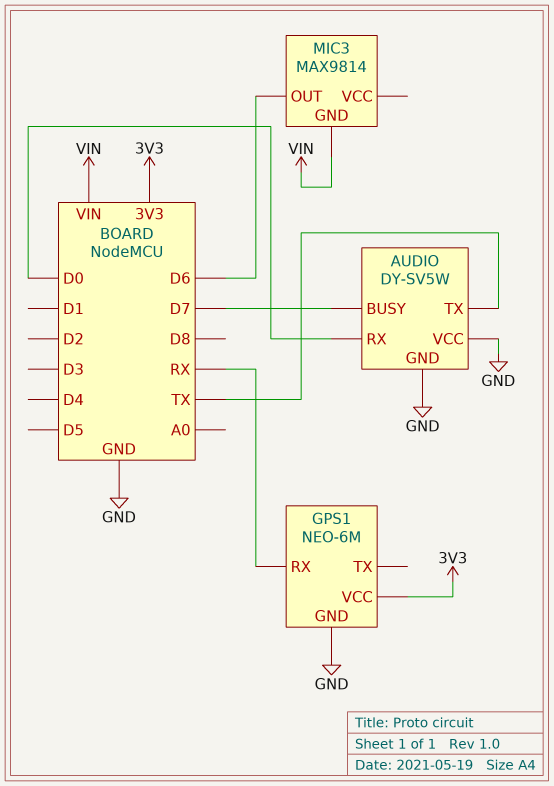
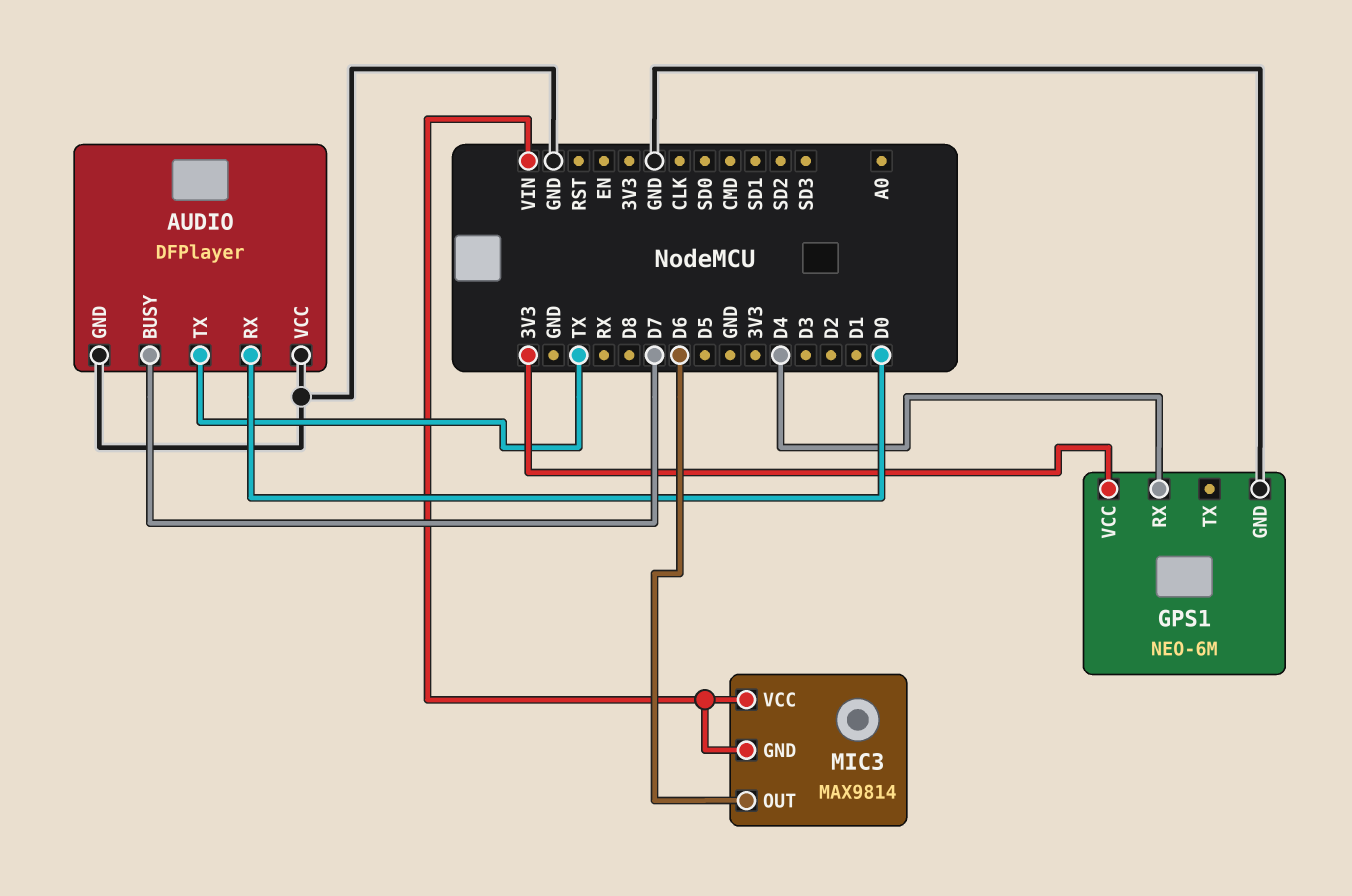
AUDIO: DY-SV5W -> DFPlayer
GPS1 pin RX: RX -> D4
MIC3 pin VCC: none -> VIN

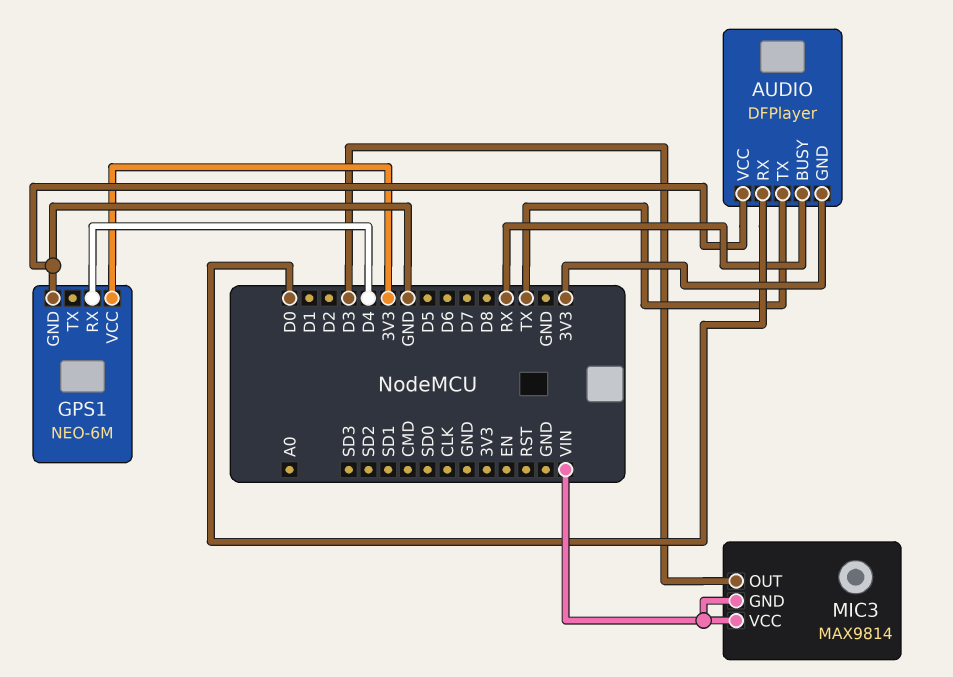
AUDIO pin BUSY: D7 -> RX
AUDIO pin GND: GND -> 3V3
MIC3 pin OUT: D6 -> D3

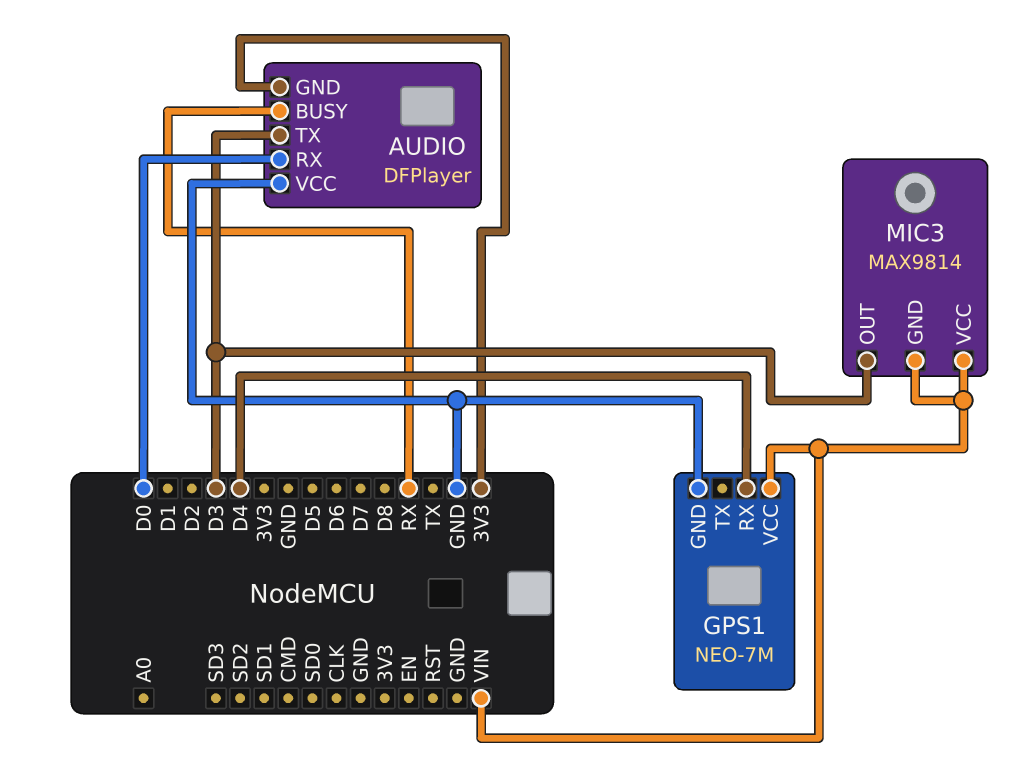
AUDIO pin TX: TX -> D3
GPS1: NEO-6M -> NEO-7M
GPS1 pin VCC: 3V3 -> VIN

